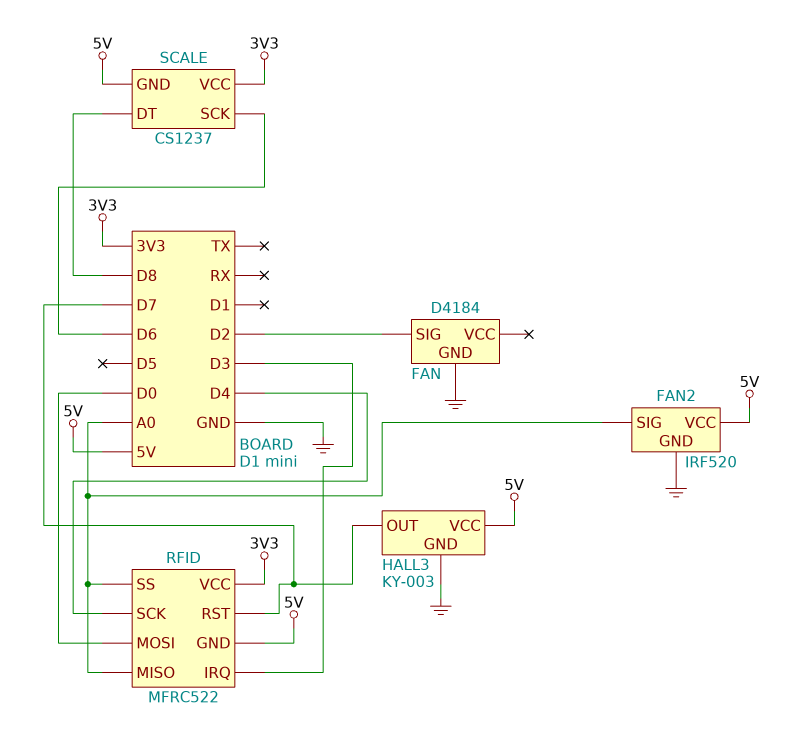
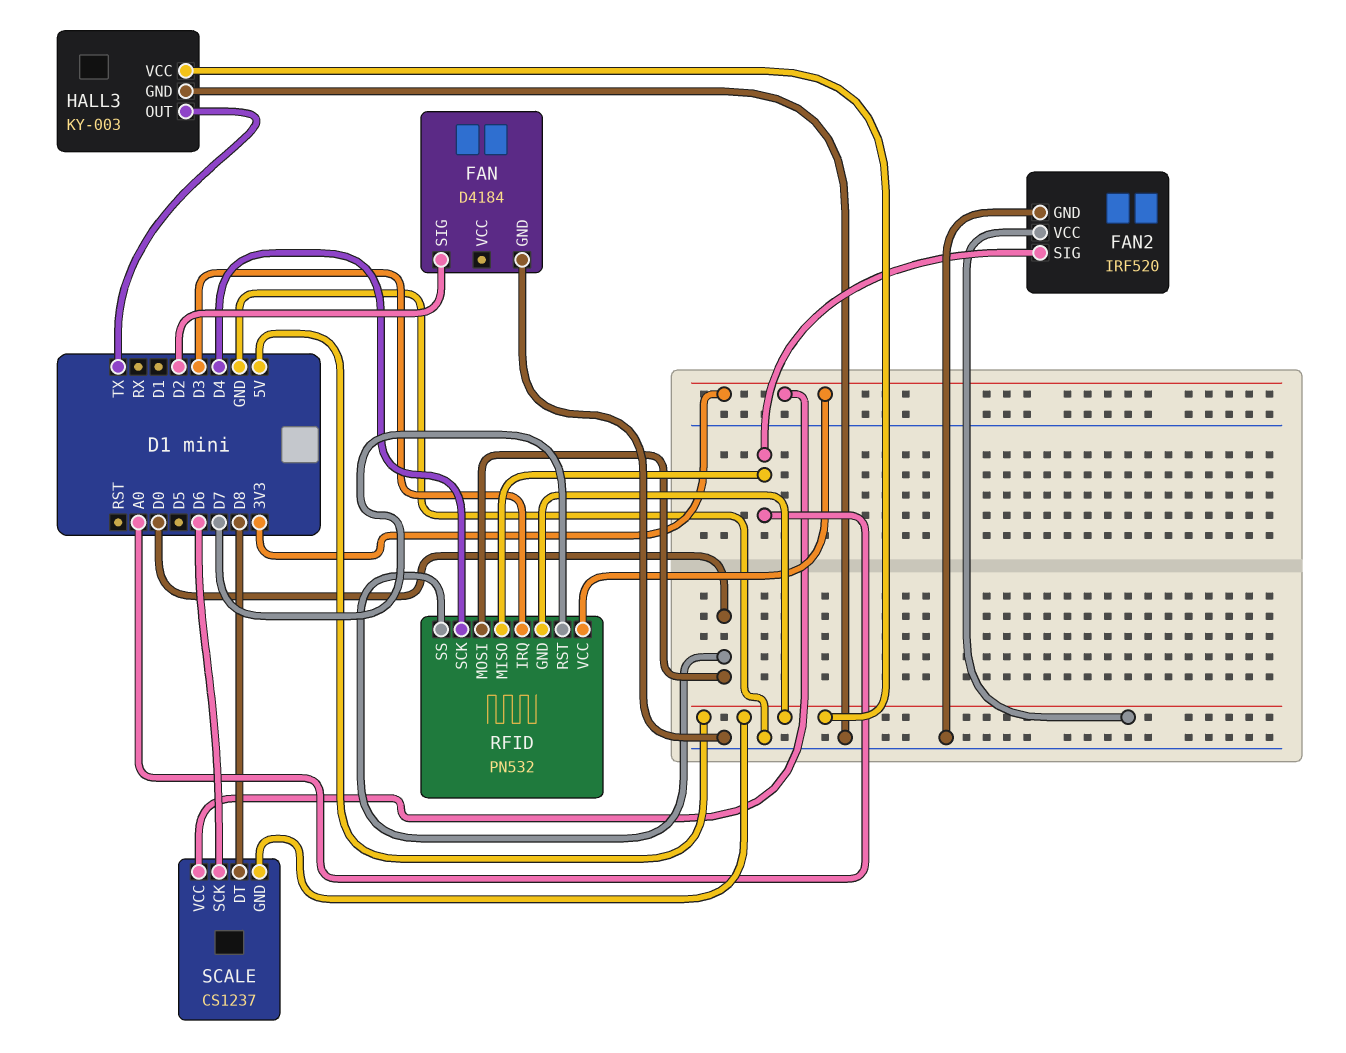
HALL3 pin OUT: D7 -> TX
RFID: MFRC522 -> PN532
RFID pin SS: A0 -> D0

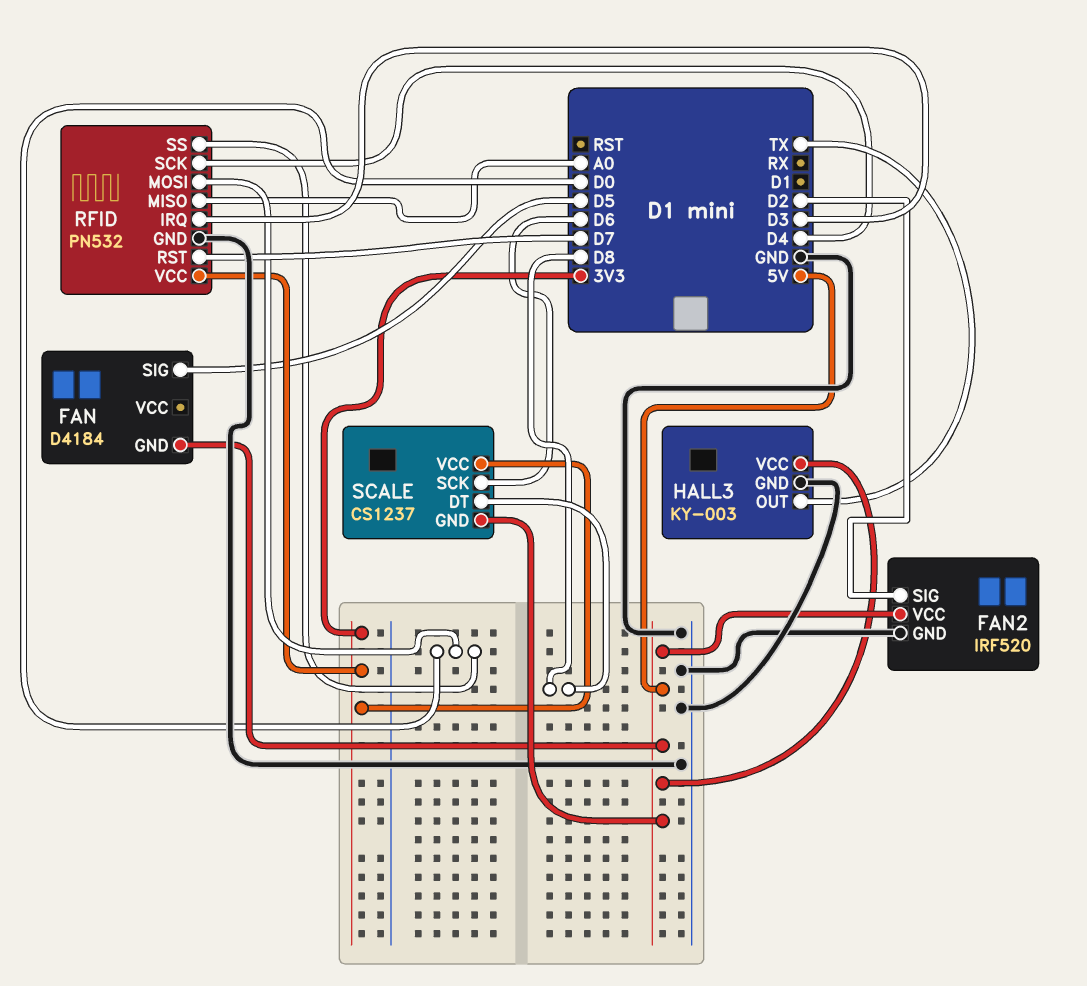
FAN pin GND: GND -> 5V
FAN pin SIG: D2 -> D5
FAN2 pin SIG: A0 -> D2
RFID pin GND: 5V -> GND

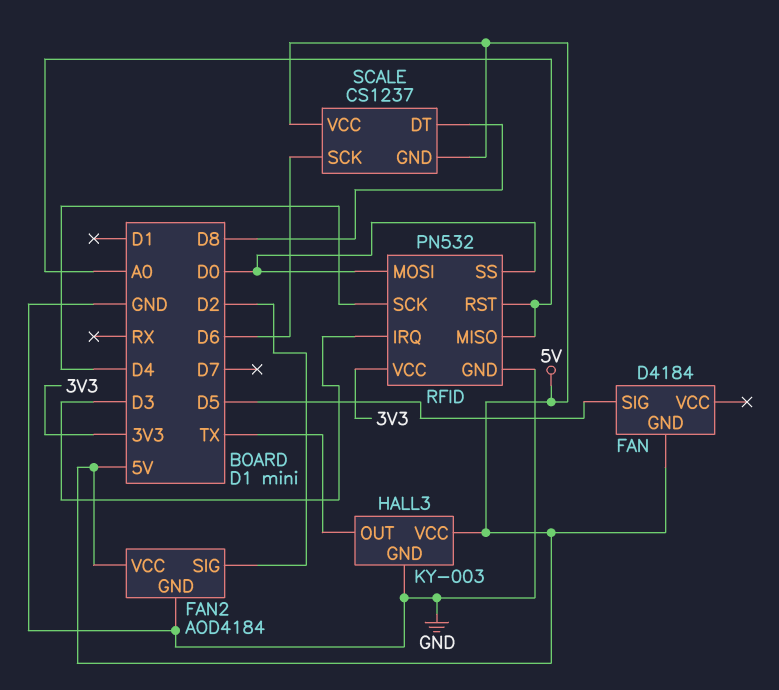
FAN2: IRF520 -> AOD4184
RFID pin RST: D7 -> A0
SCALE pin VCC: 3V3 -> 5V

